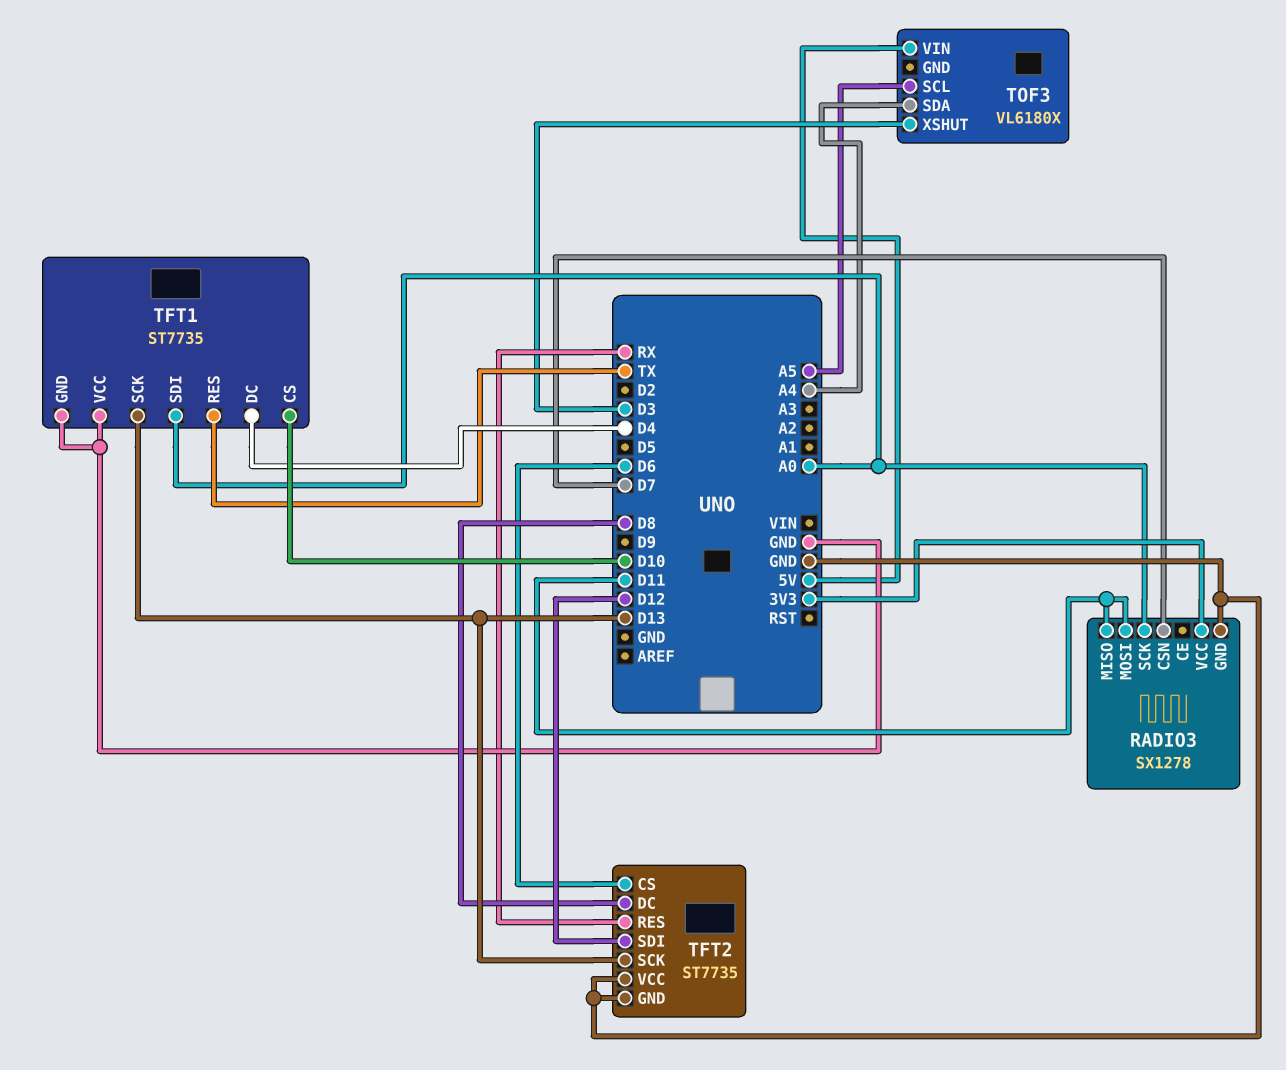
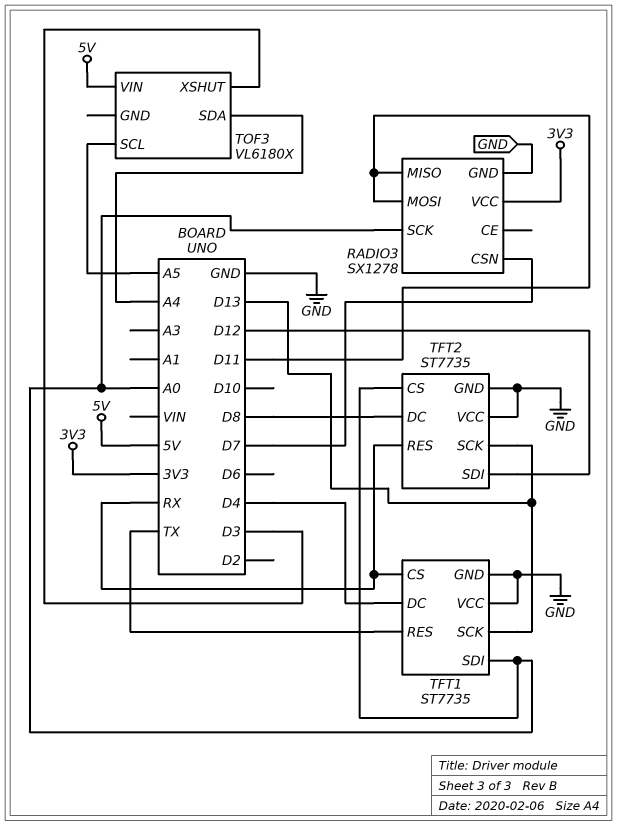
TFT1 pin CS: D10 -> RX
TFT2 pin CS: D6 -> A0

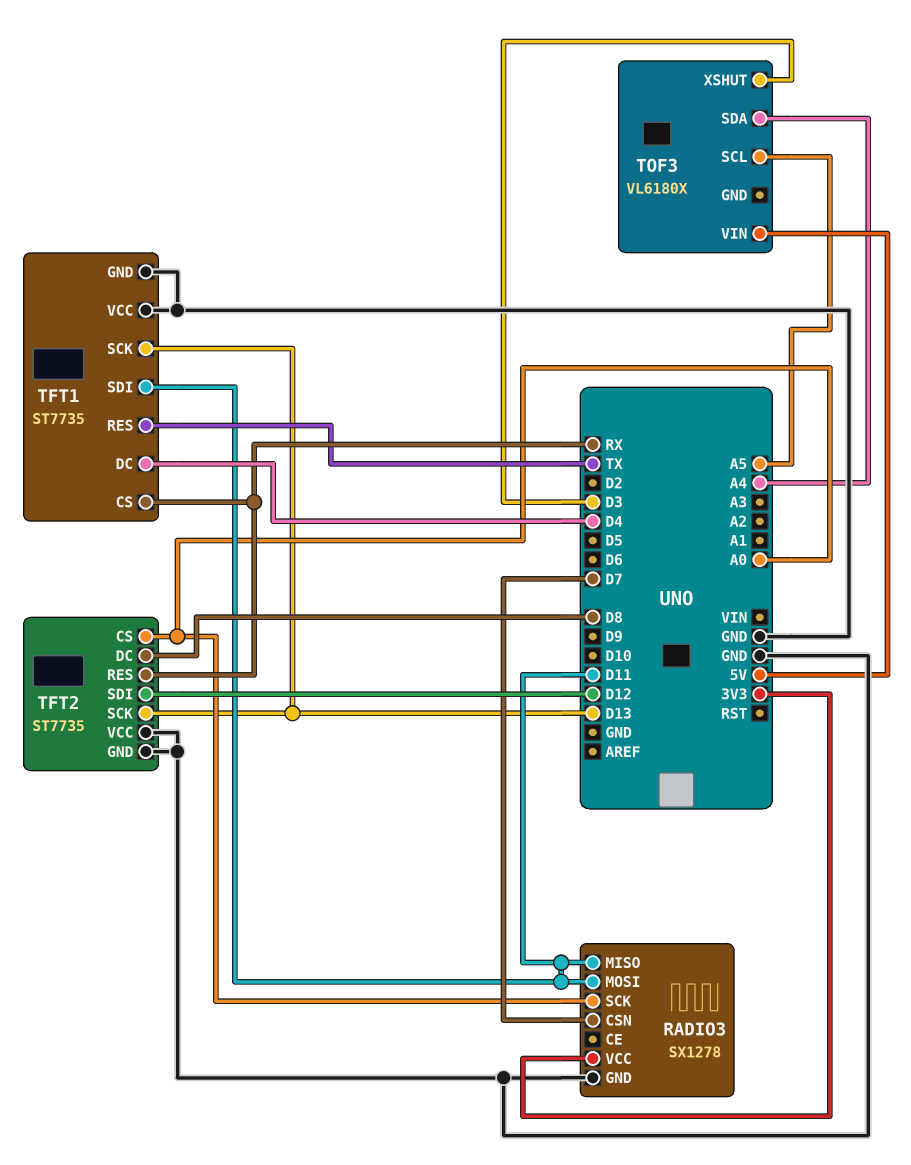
TFT1 pin SDI: A0 -> D11

